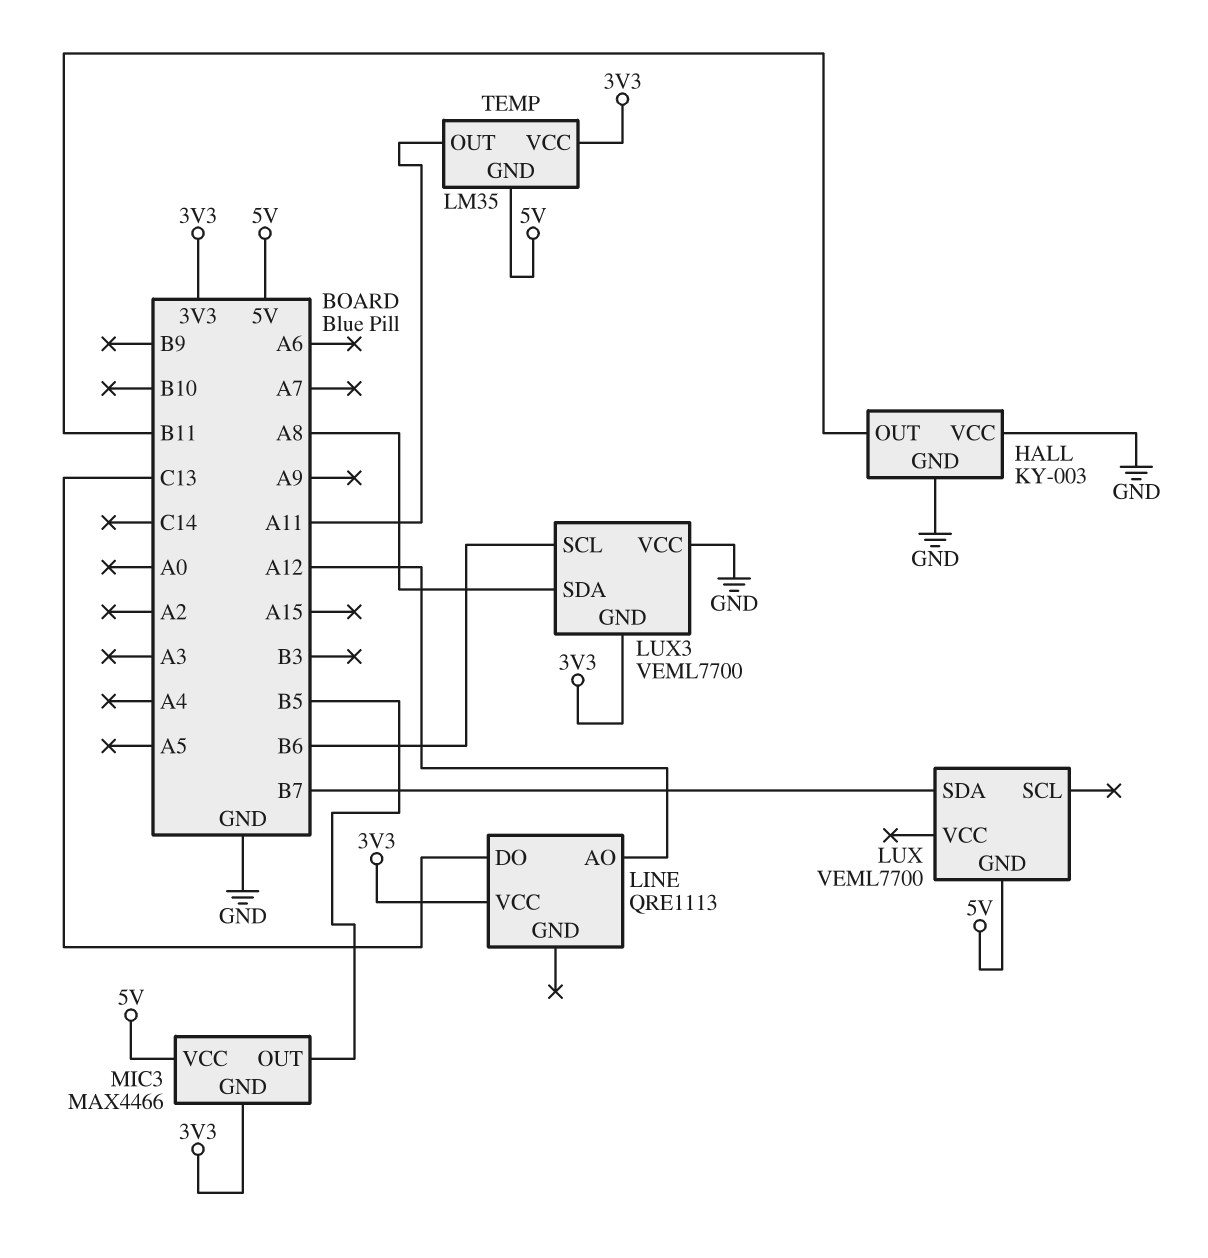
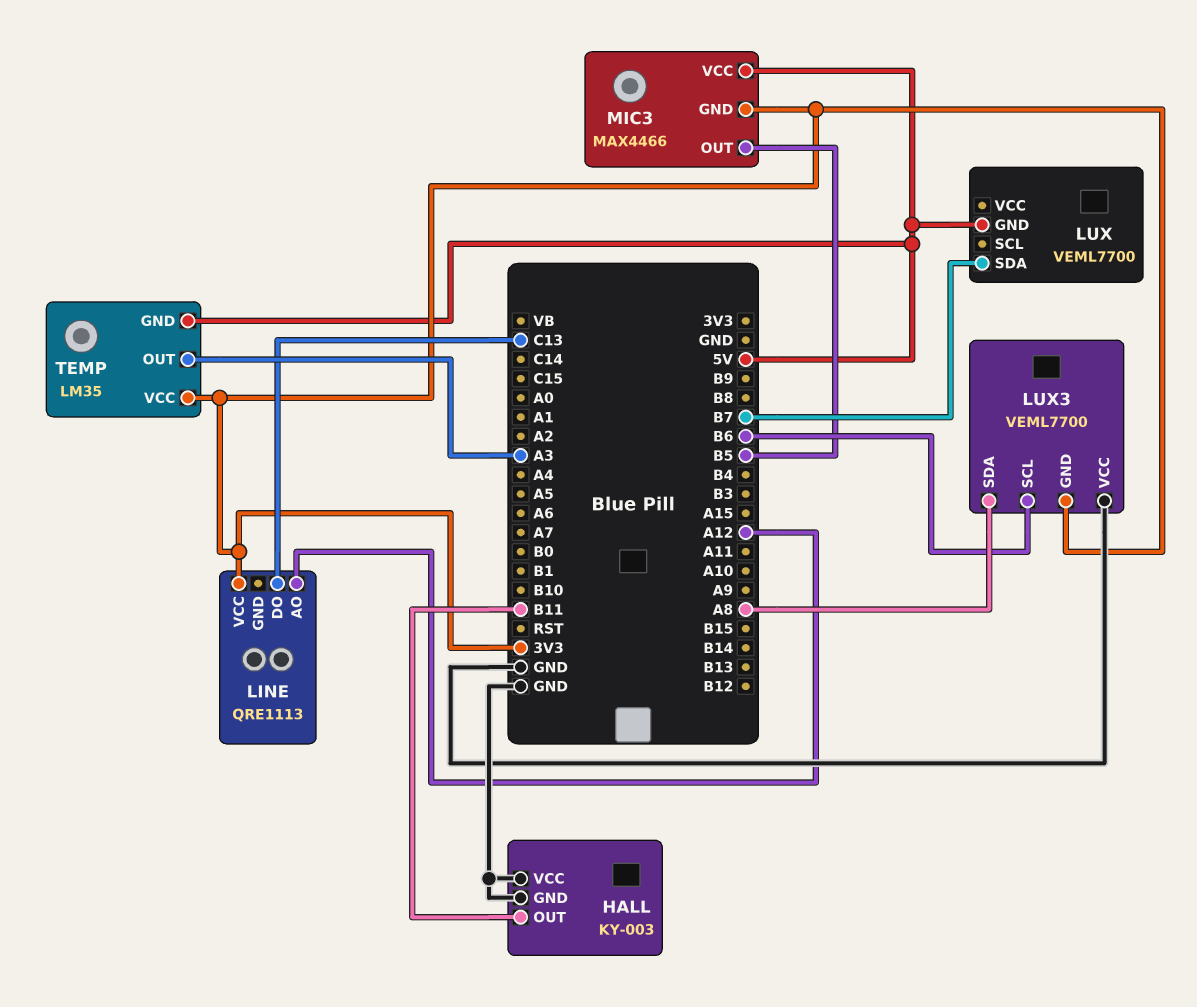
TEMP pin OUT: A11 -> A3

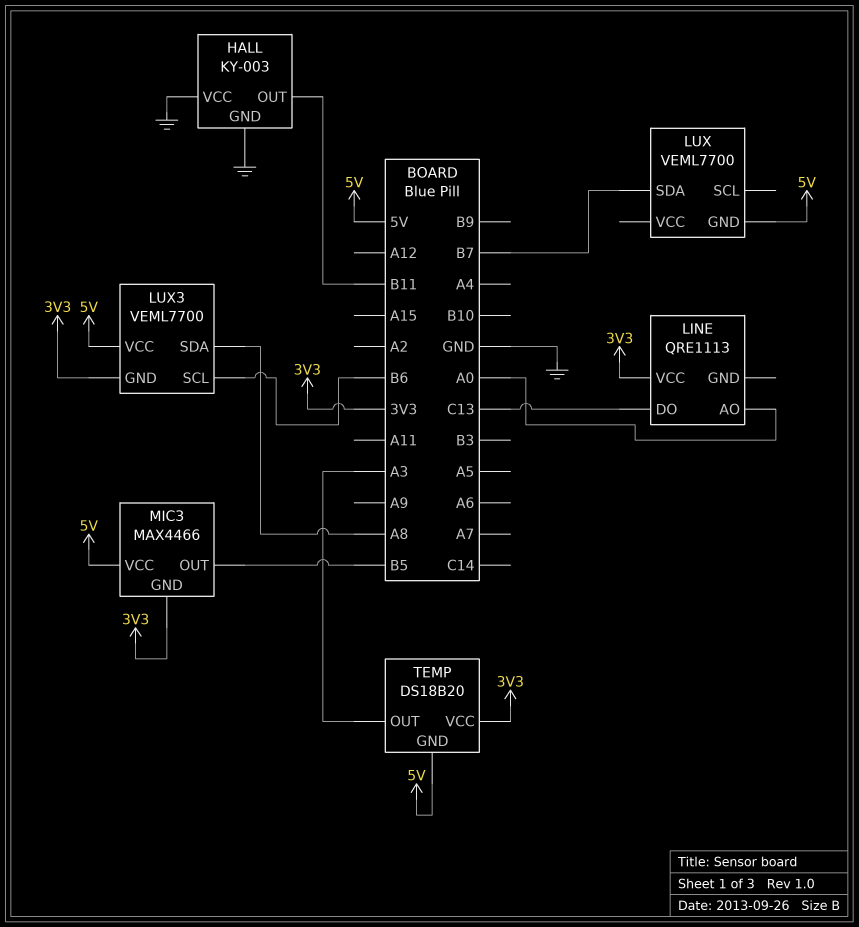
LINE pin AO: A12 -> A0
LUX3 pin VCC: GND -> 5V
TEMP: LM35 -> DS18B20

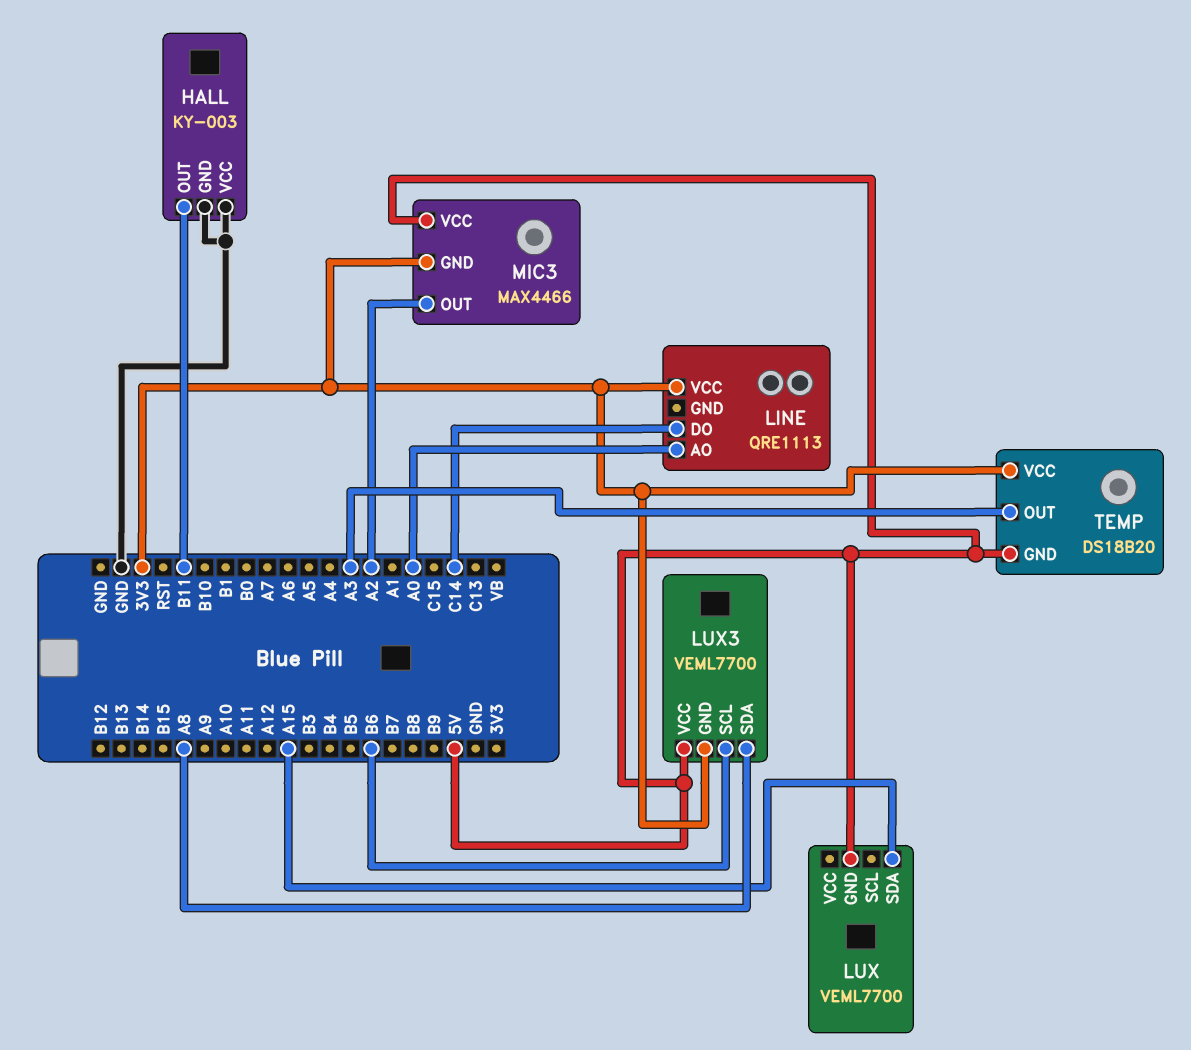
LINE pin DO: C13 -> C14
LUX pin SDA: B7 -> A15
MIC3 pin OUT: B5 -> A2

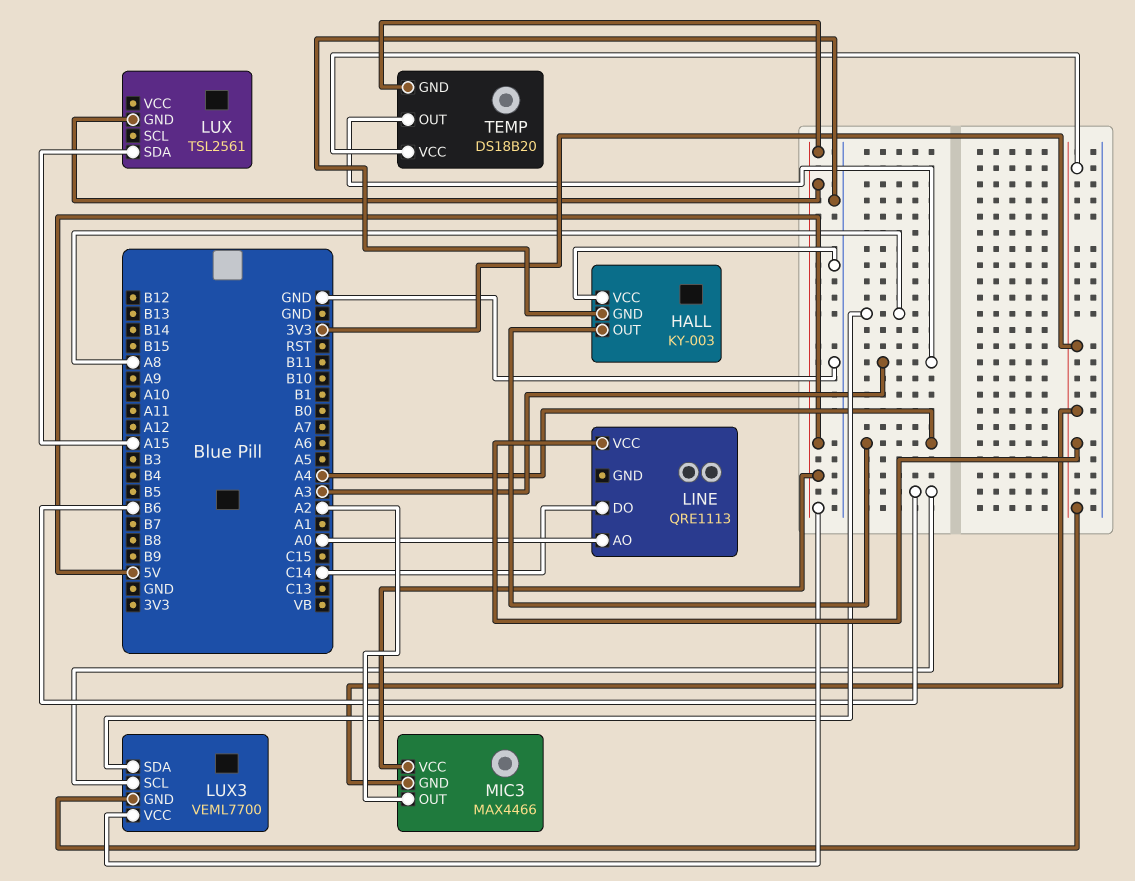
HALL pin OUT: B11 -> A4
LUX: VEML7700 -> TSL2561

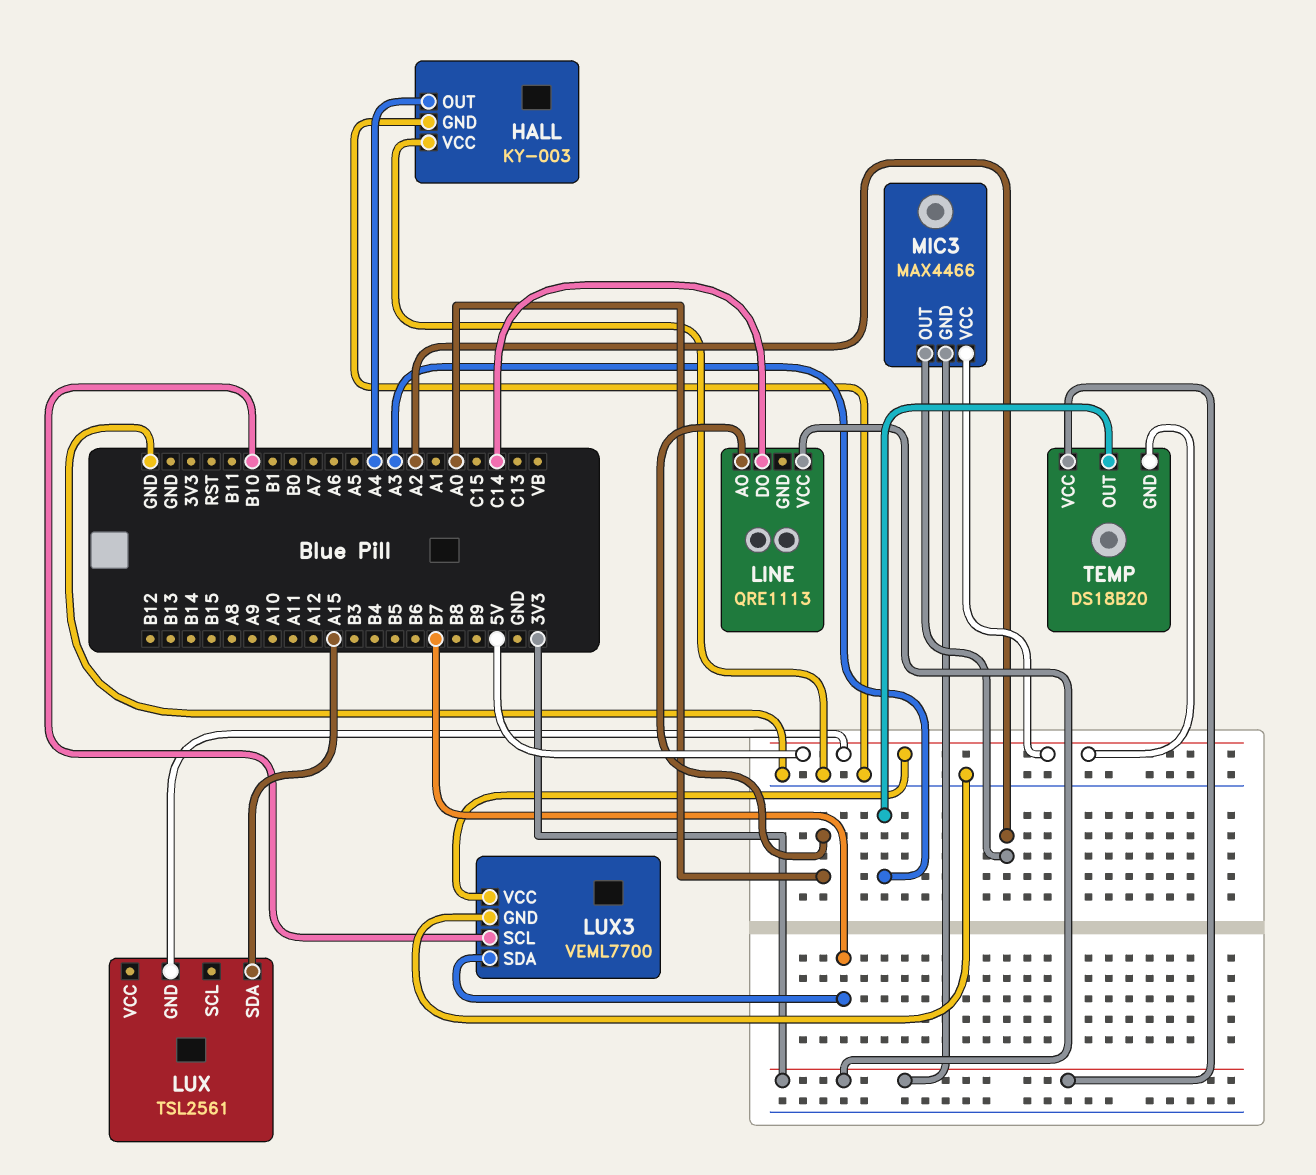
LUX3 pin GND: 3V3 -> GND
LUX3 pin SCL: B6 -> B10
LUX3 pin SDA: A8 -> B7

